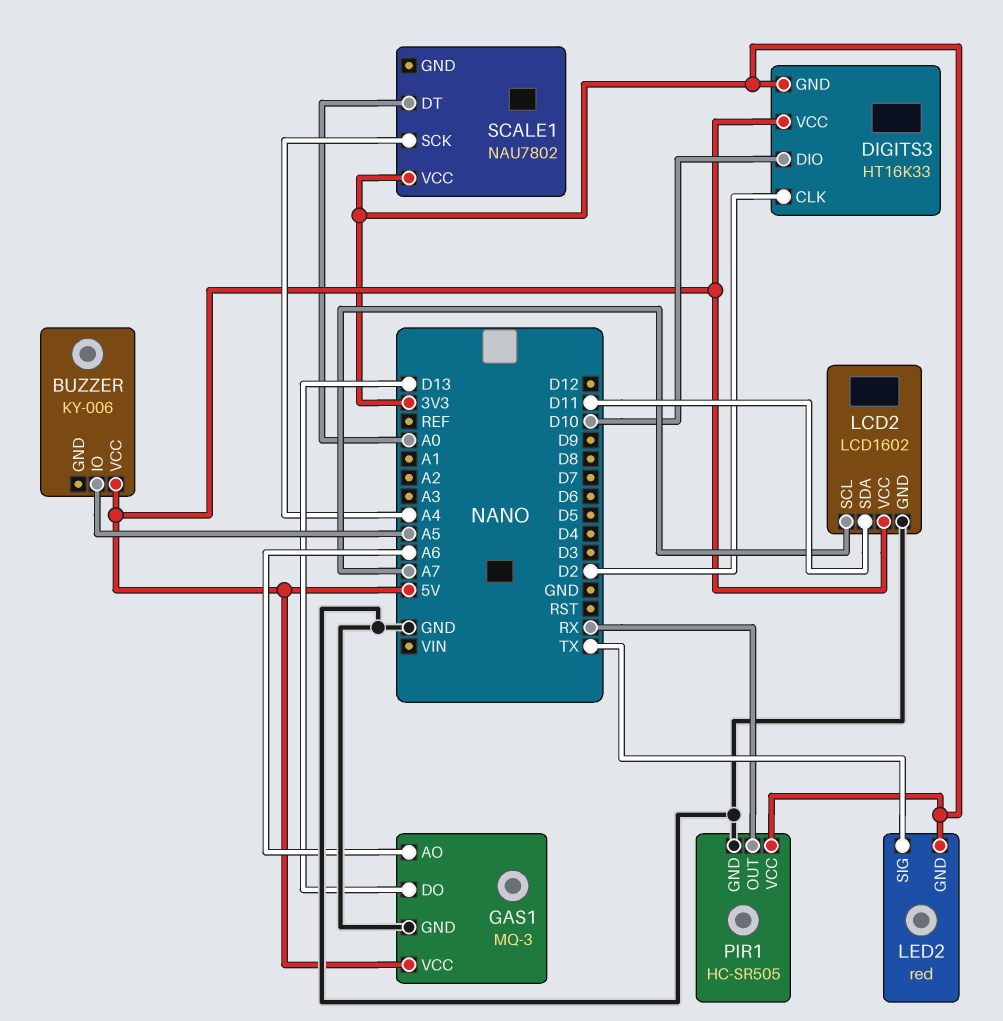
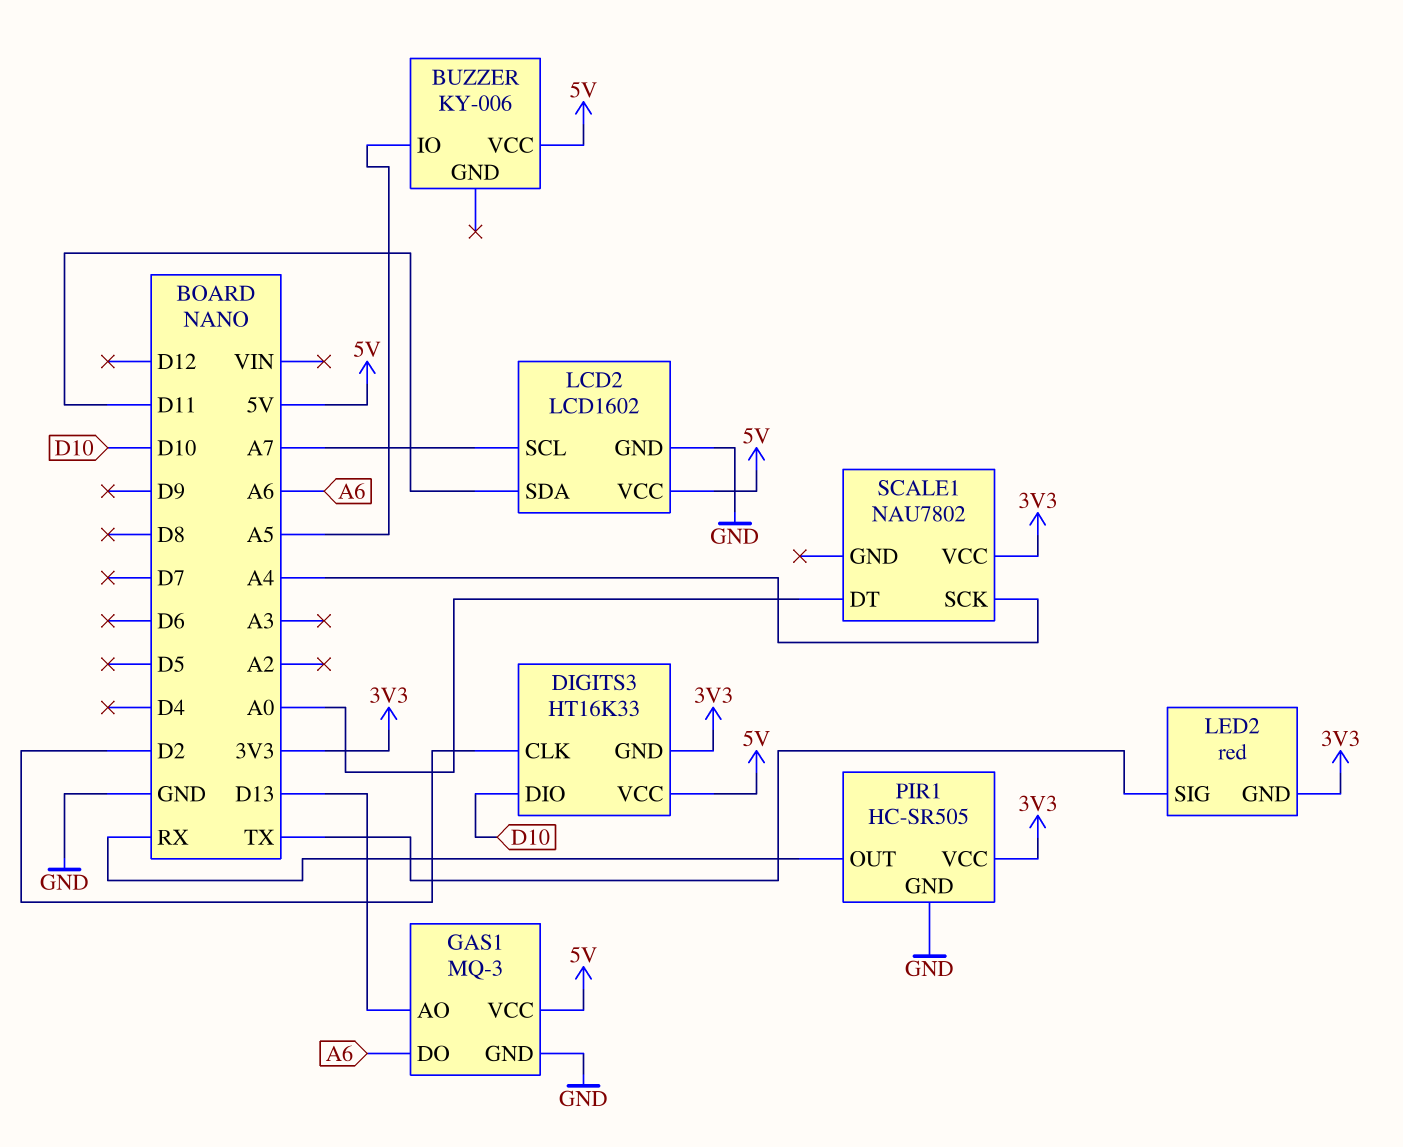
GAS1 pin AO: A6 -> D13
GAS1 pin DO: D13 -> A6

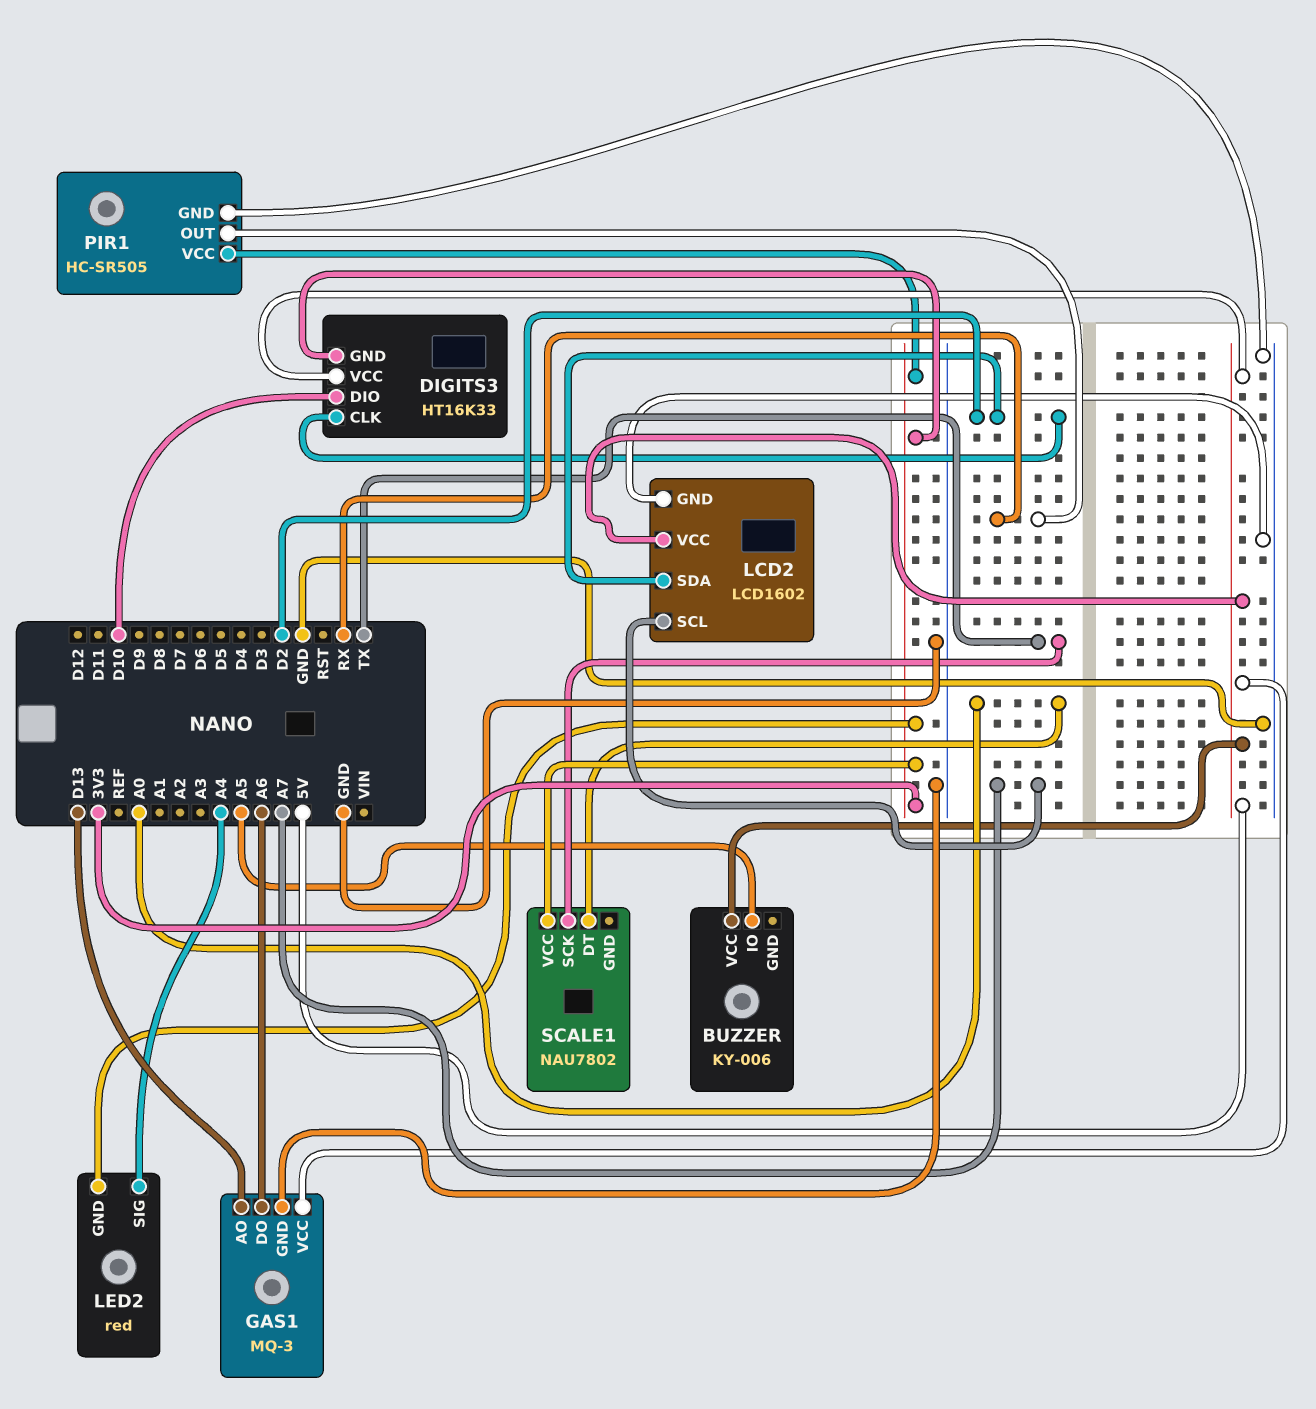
LCD2 pin SDA: D11 -> D2
LED2 pin SIG: TX -> A4
SCALE1 pin SCK: A4 -> TX

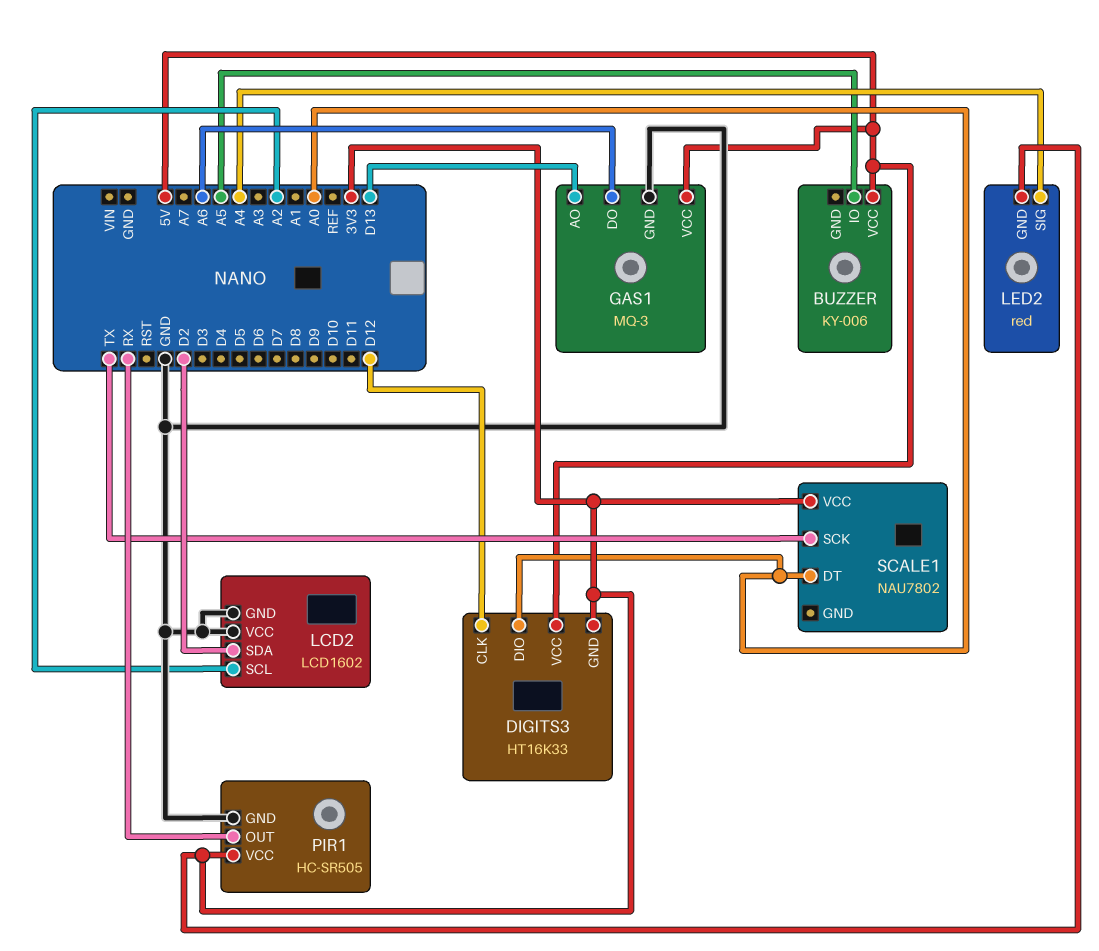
DIGITS3 pin CLK: D2 -> D12
DIGITS3 pin DIO: D10 -> A0
LCD2 pin SCL: A7 -> A2
LCD2 pin VCC: 5V -> GND

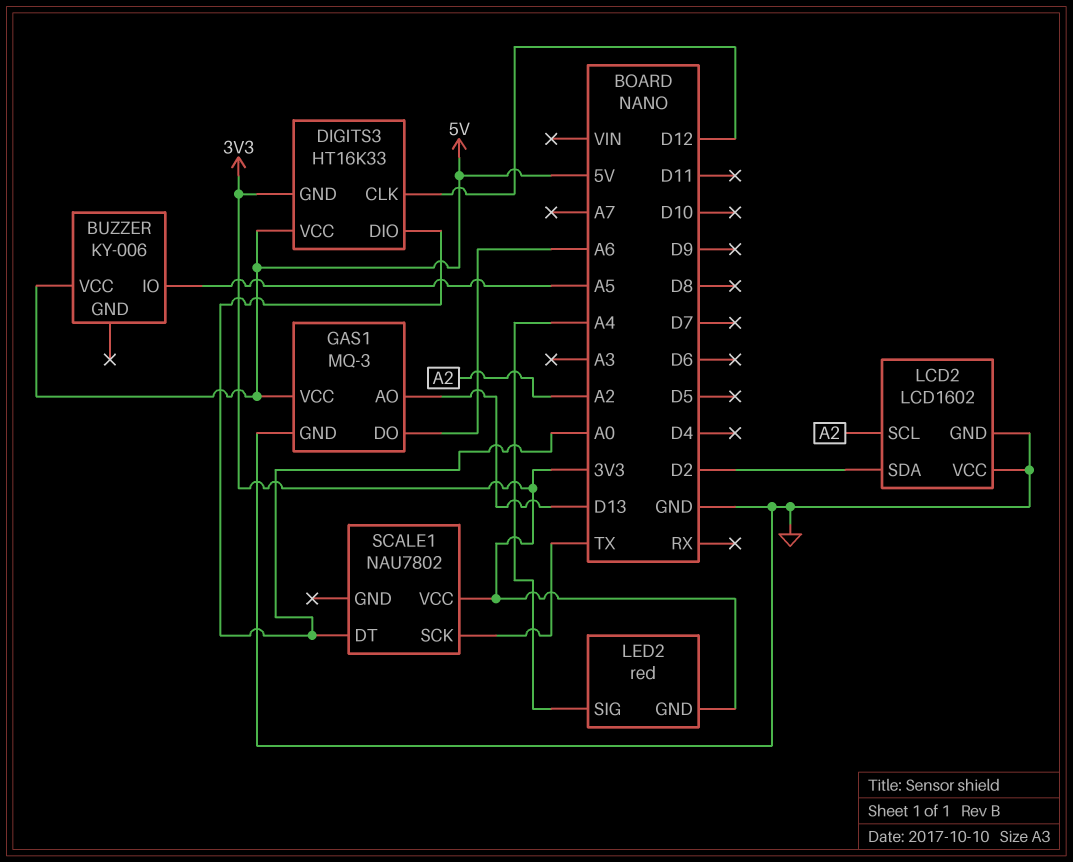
PIR1: HC-SR505 -> none
PIR1 pin GND: GND -> none
PIR1 pin OUT: RX -> none
PIR1 pin VCC: 3V3 -> none

